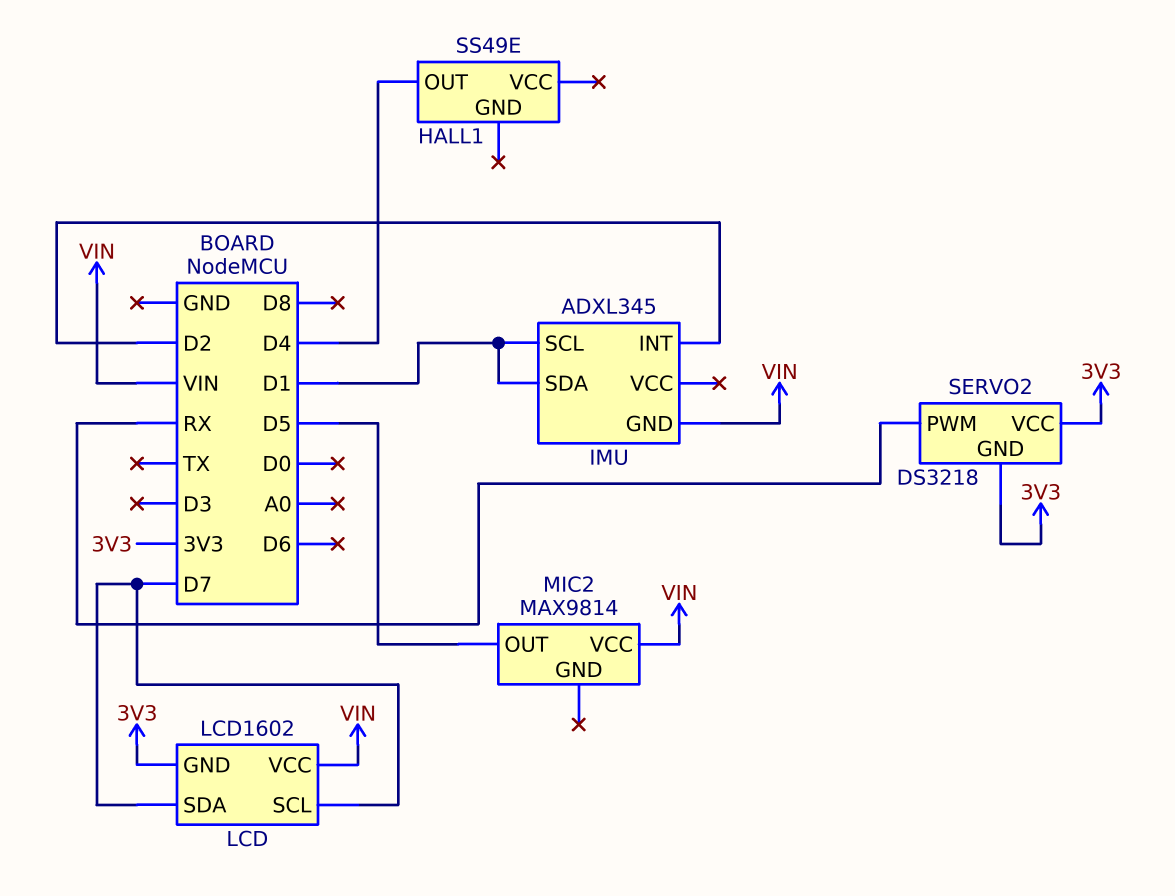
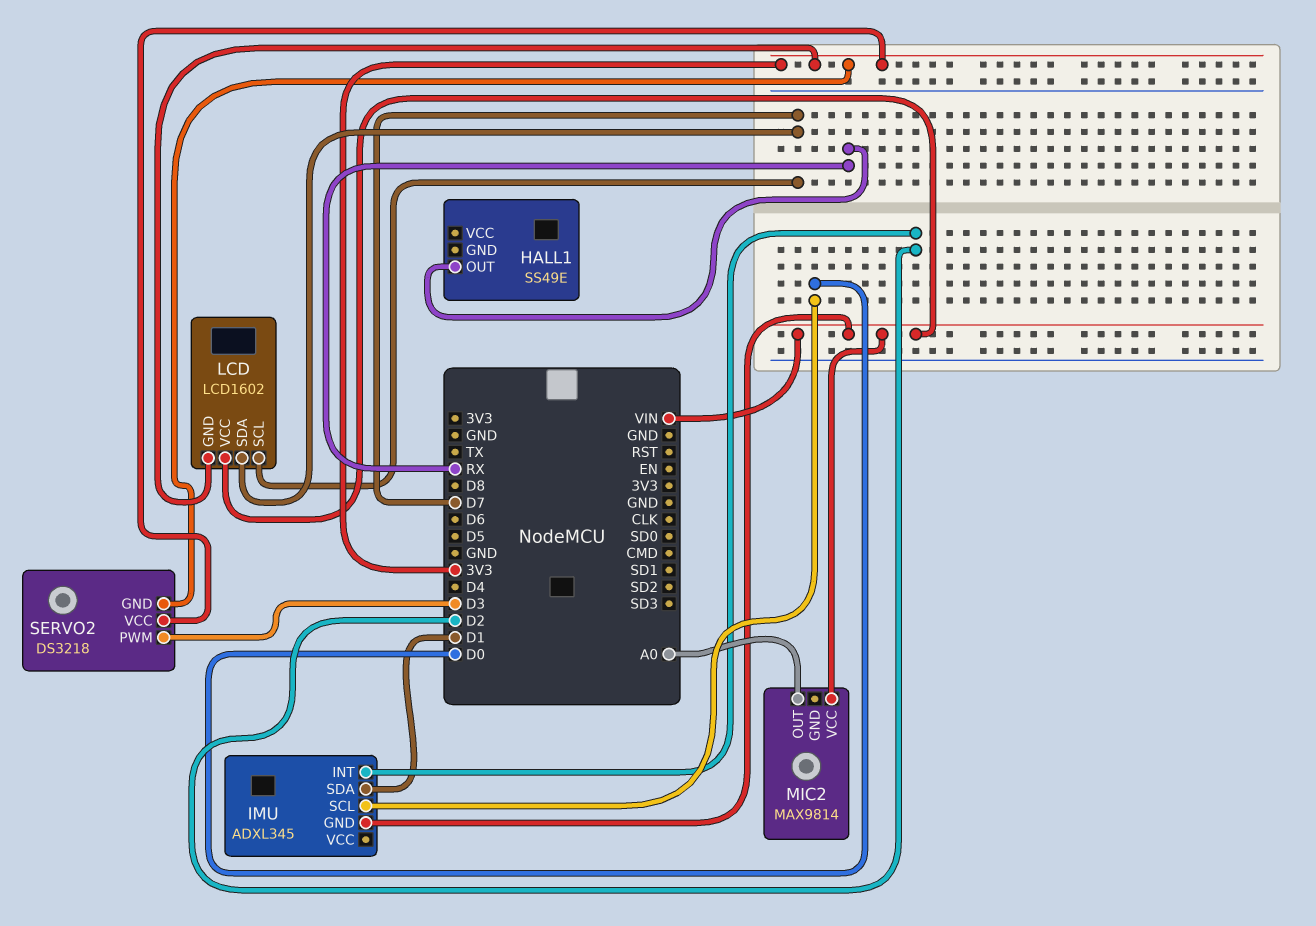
HALL1 pin OUT: D4 -> RX
IMU pin SCL: D1 -> D0
MIC2 pin OUT: D5 -> A0
SERVO2 pin PWM: RX -> D3

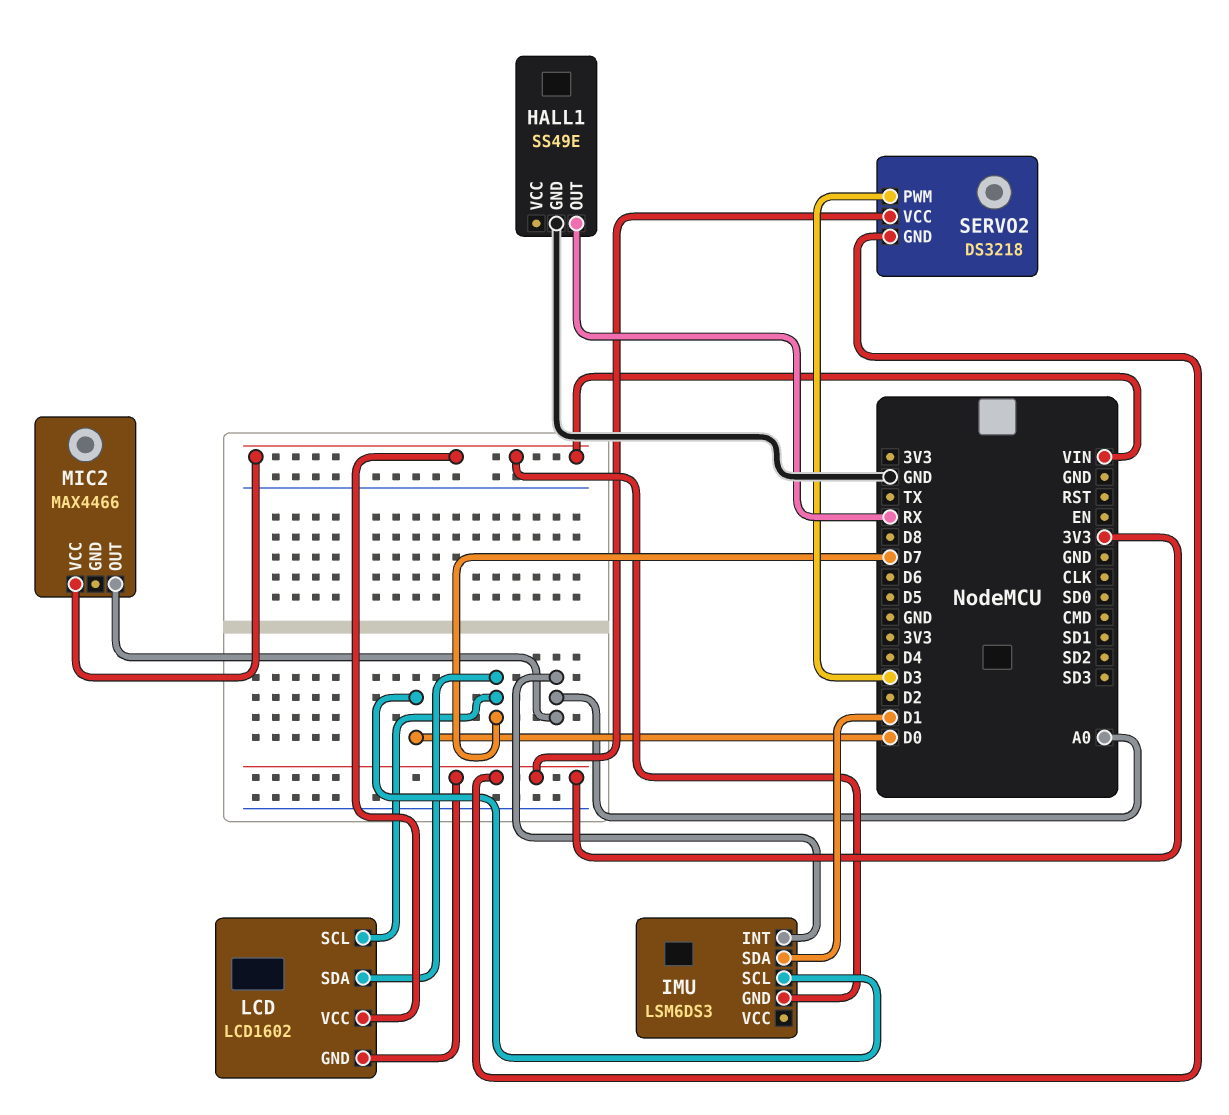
HALL1 pin GND: none -> GND
IMU: ADXL345 -> LSM6DS3
IMU pin INT: D2 -> A0
MIC2: MAX9814 -> MAX4466

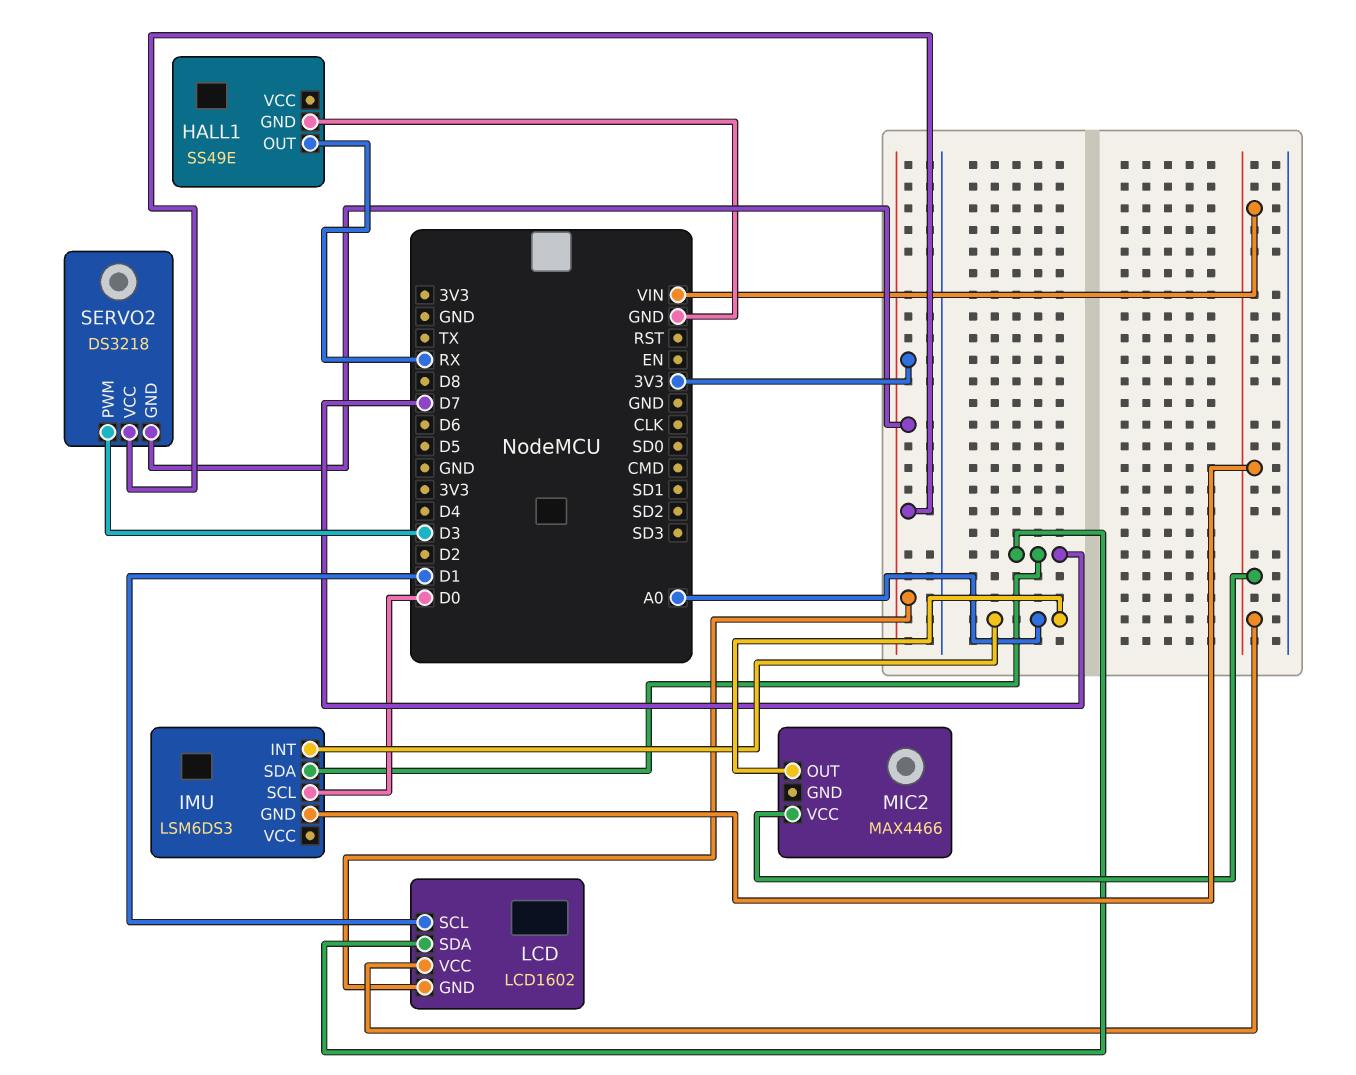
IMU pin SDA: D1 -> D7
LCD pin SCL: D7 -> D1

